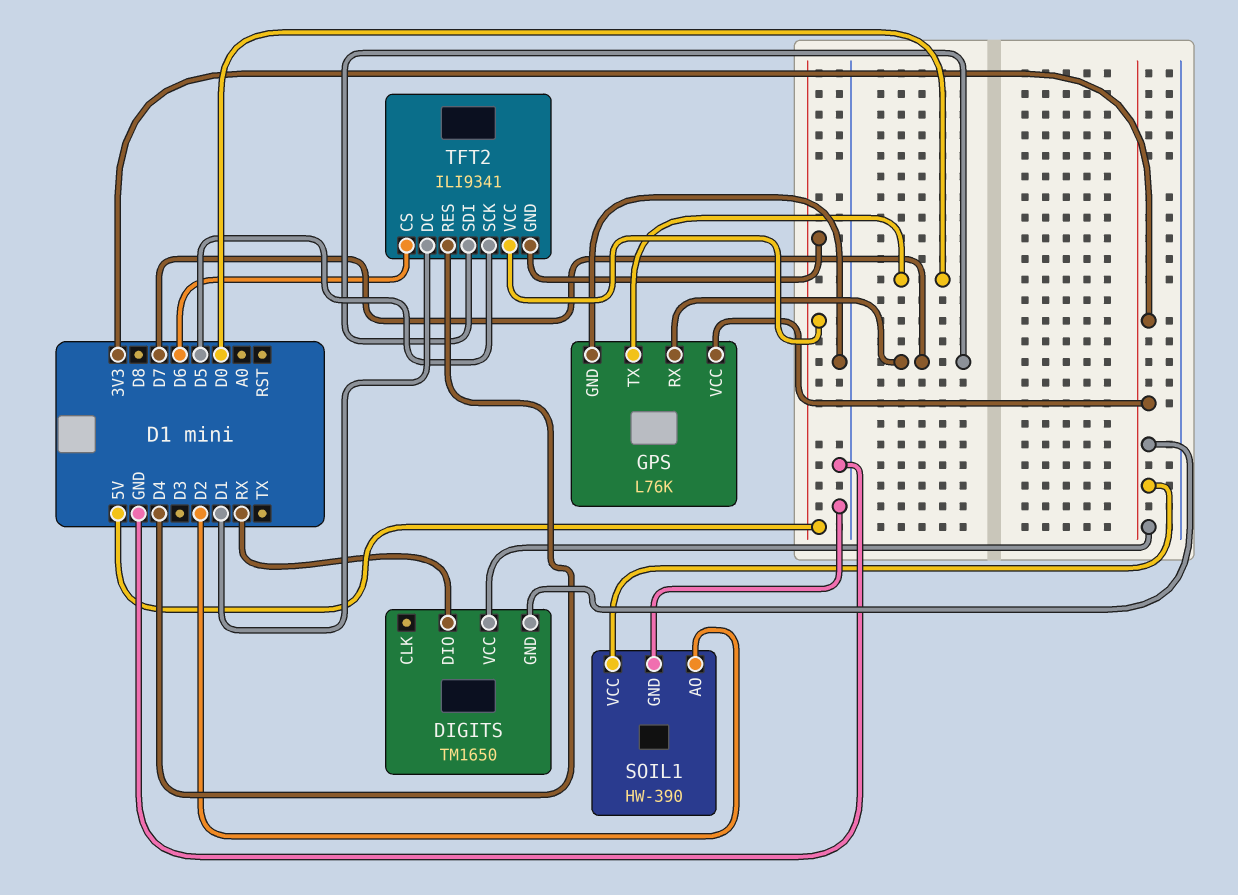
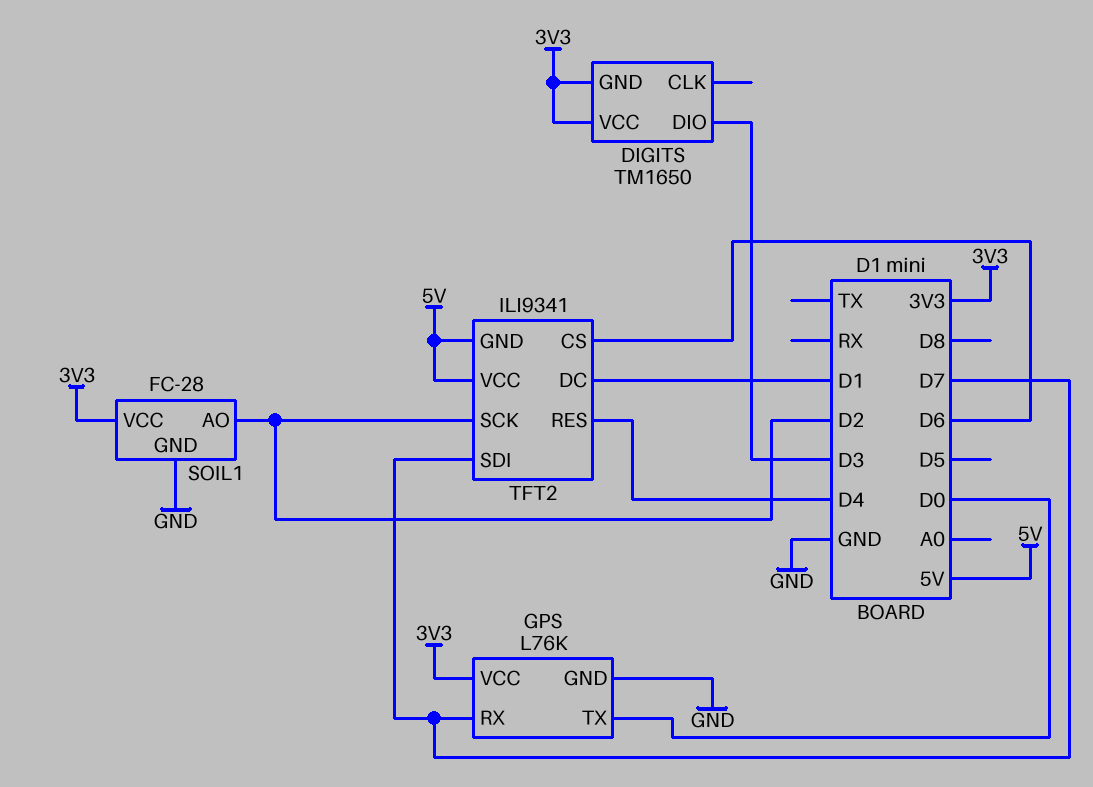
DIGITS pin DIO: RX -> D3
SOIL1: HW-390 -> FC-28
TFT2 pin SCK: D5 -> D2

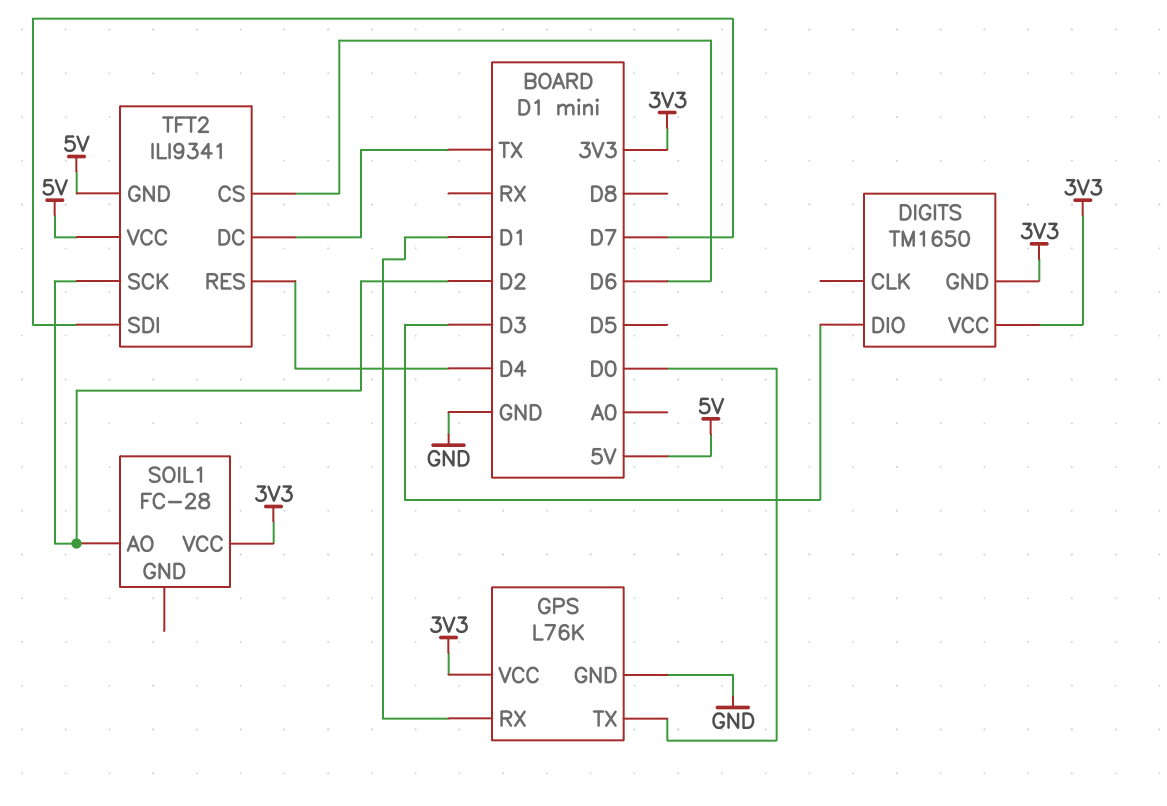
GPS pin RX: D7 -> D1
SOIL1 pin GND: GND -> none
TFT2 pin DC: D1 -> TX

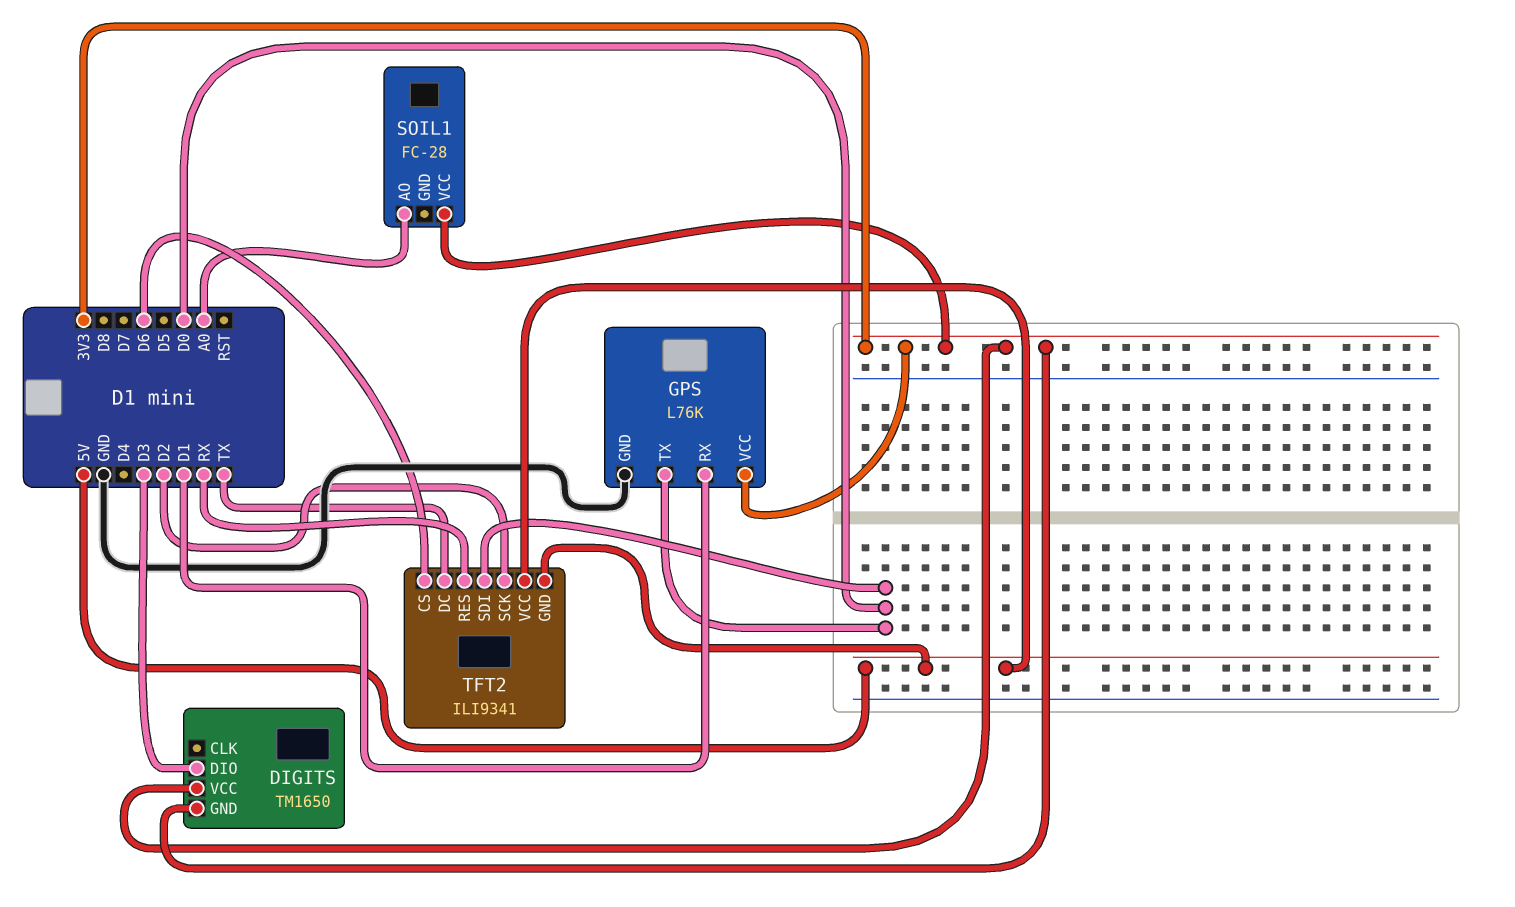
SOIL1 pin AO: D2 -> A0
TFT2 pin RES: D4 -> RX
TFT2 pin SDI: D7 -> D0

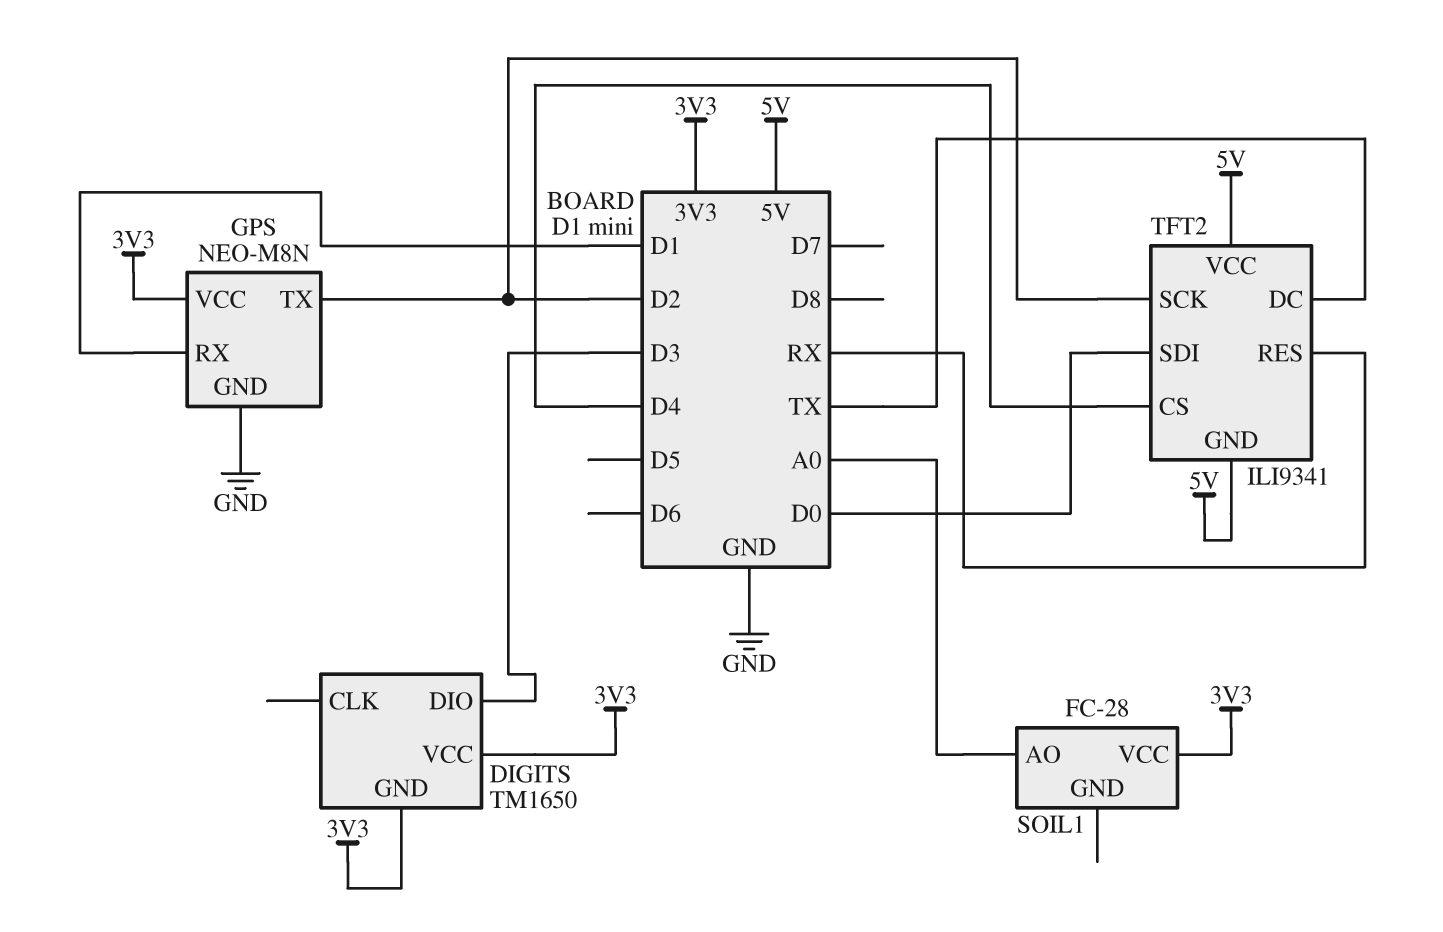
GPS: L76K -> NEO-M8N
GPS pin TX: D0 -> D2
TFT2 pin CS: D6 -> D4

